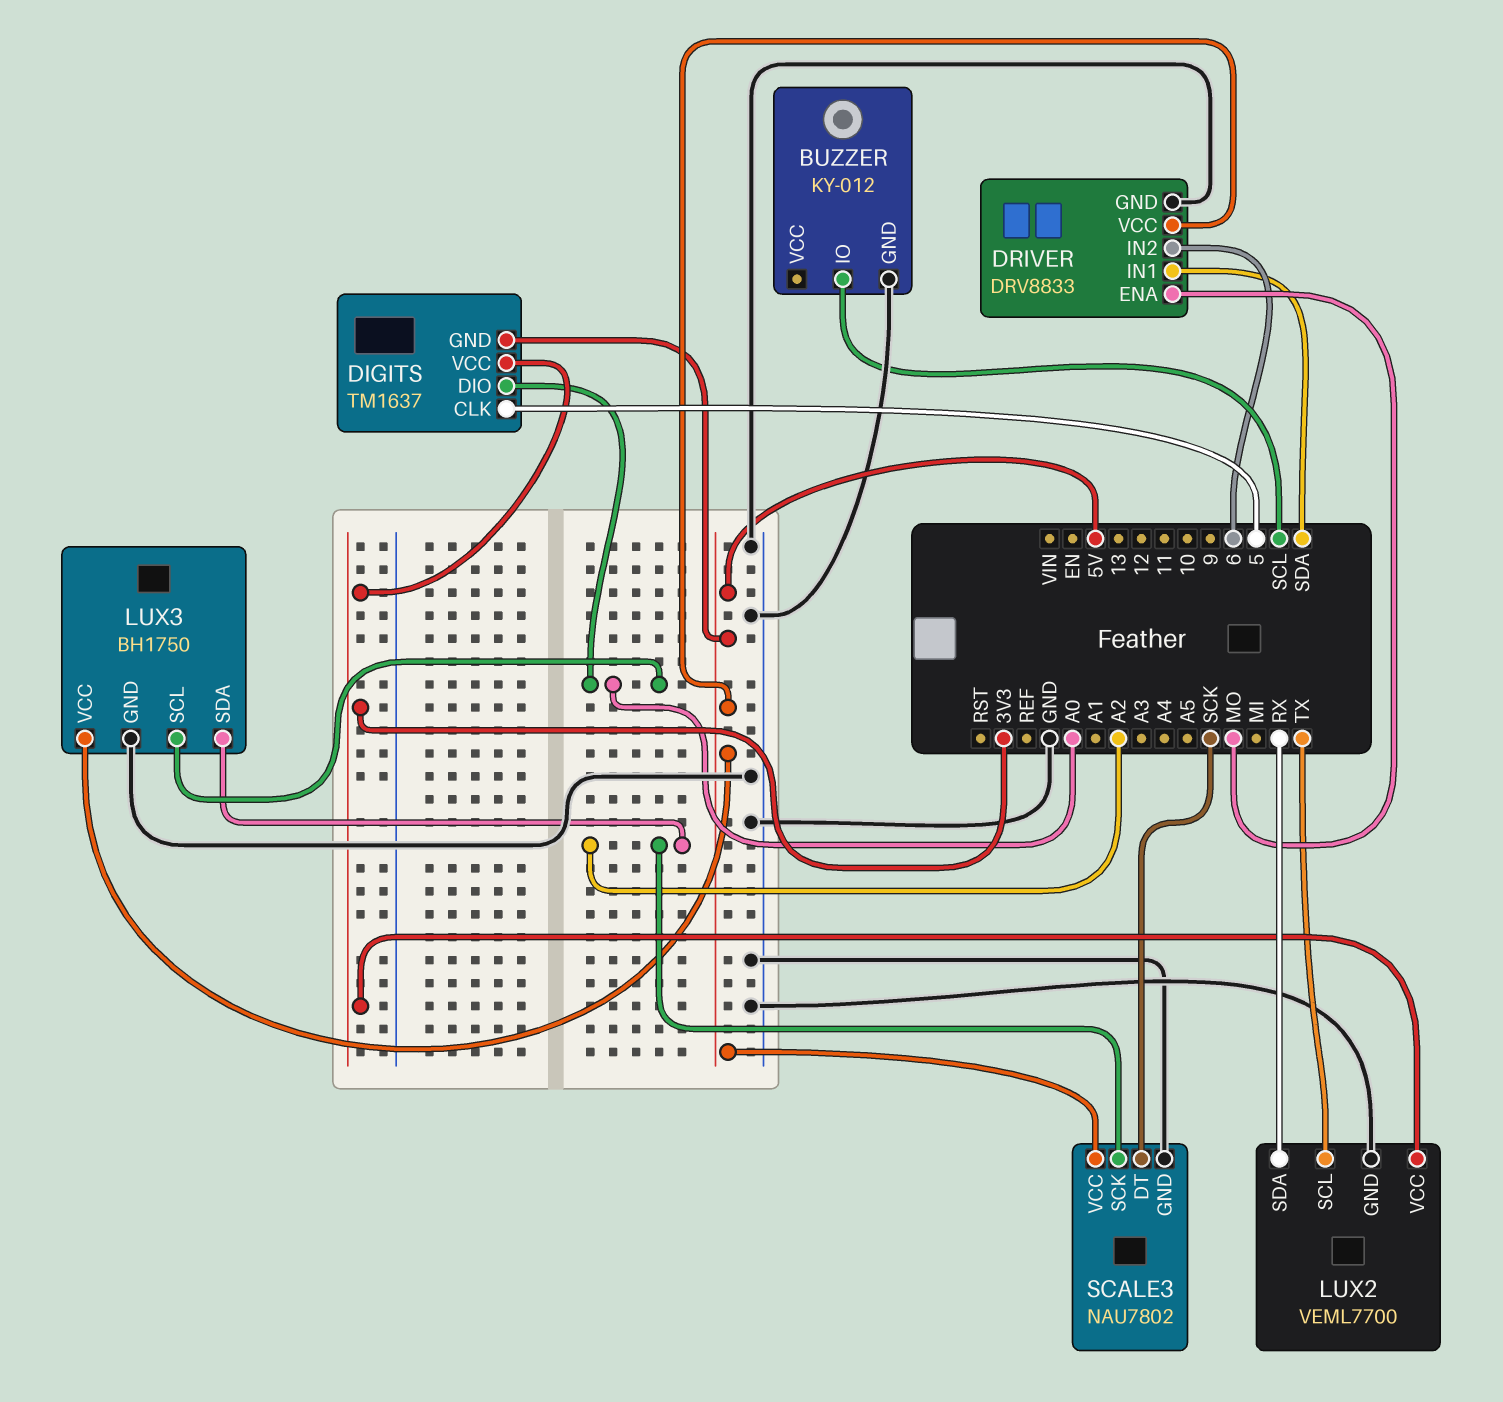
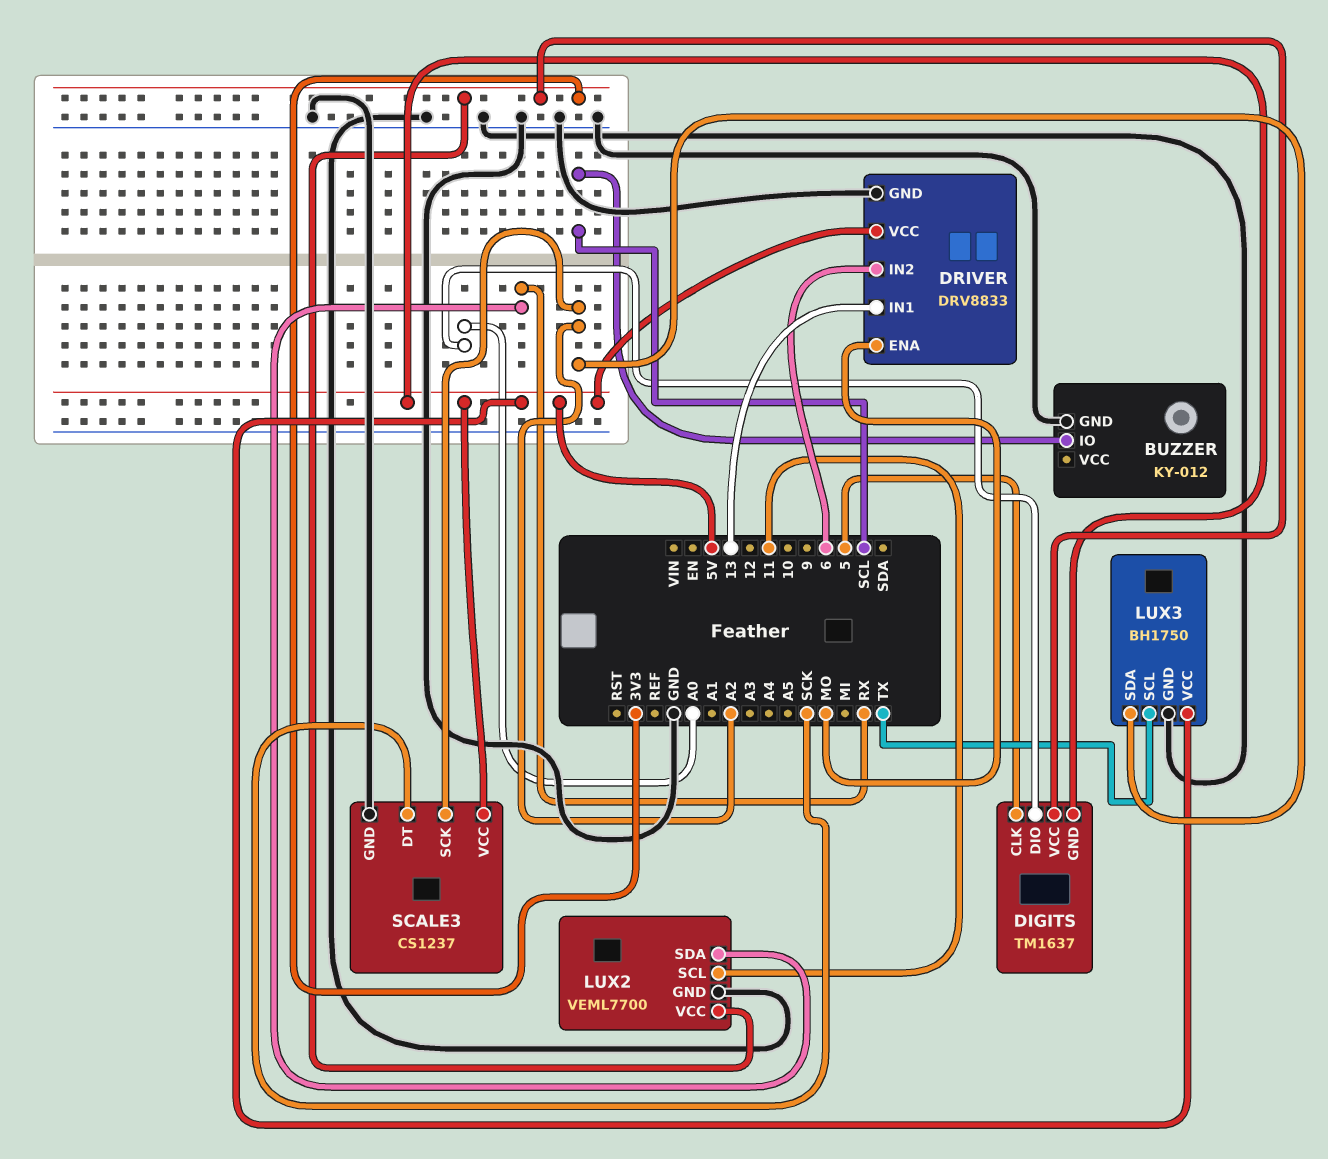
DRIVER pin IN1: SDA -> 13
LUX2 pin SCL: TX -> 11
LUX3 pin SCL: A0 -> TX
SCALE3: NAU7802 -> CS1237

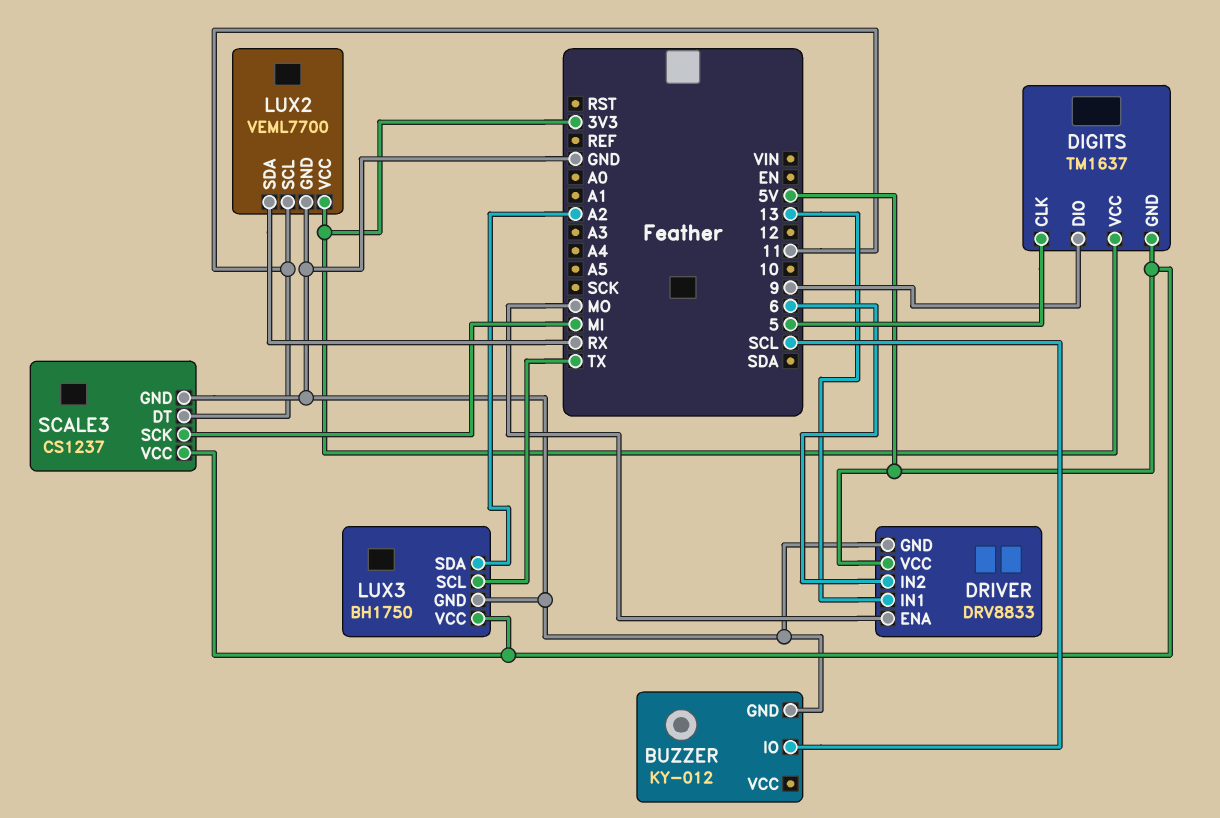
DIGITS pin DIO: A0 -> 9
SCALE3 pin DT: SCK -> 11
SCALE3 pin SCK: A2 -> MI

